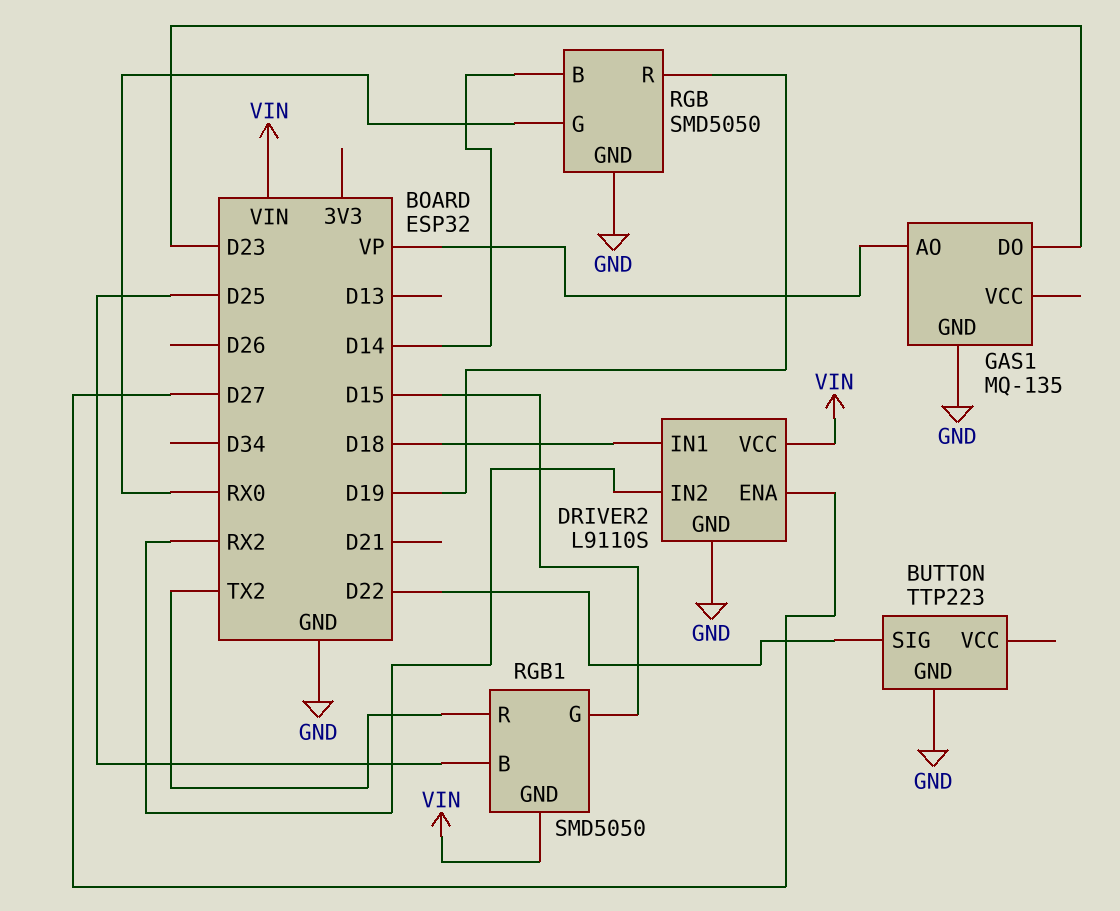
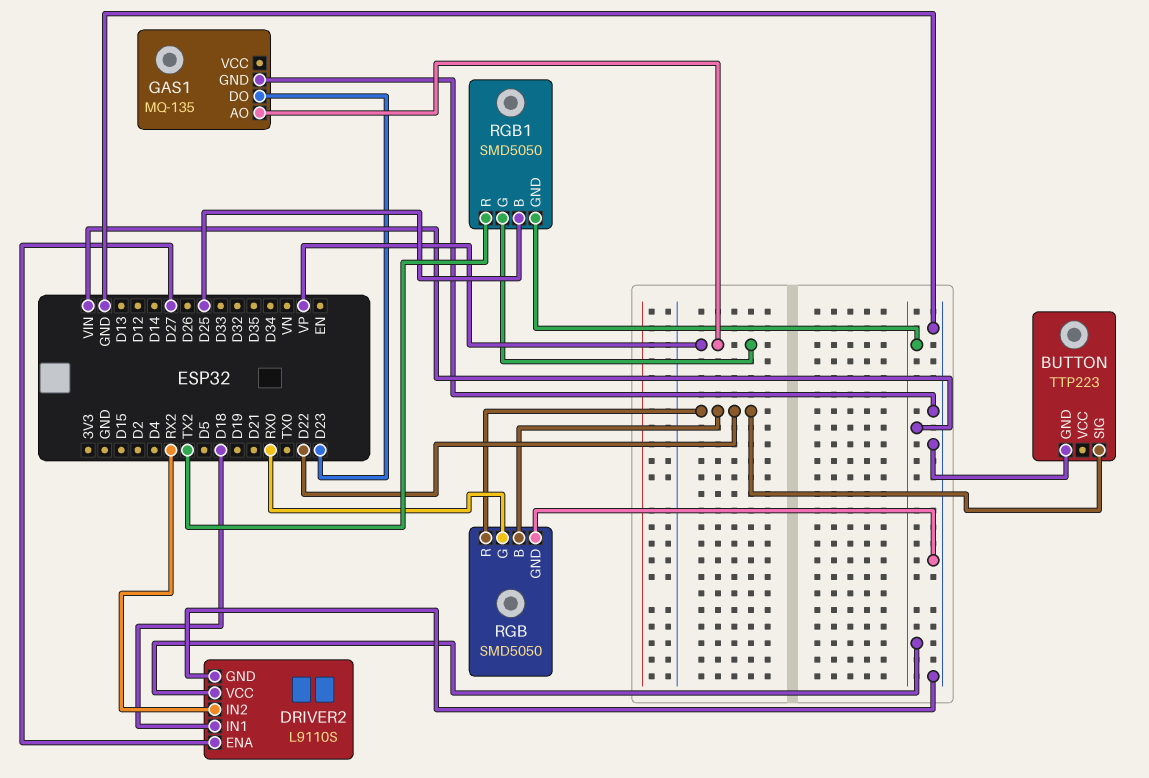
RGB pin B: D14 -> D22
RGB pin R: D19 -> D22
RGB1 pin G: D15 -> VP

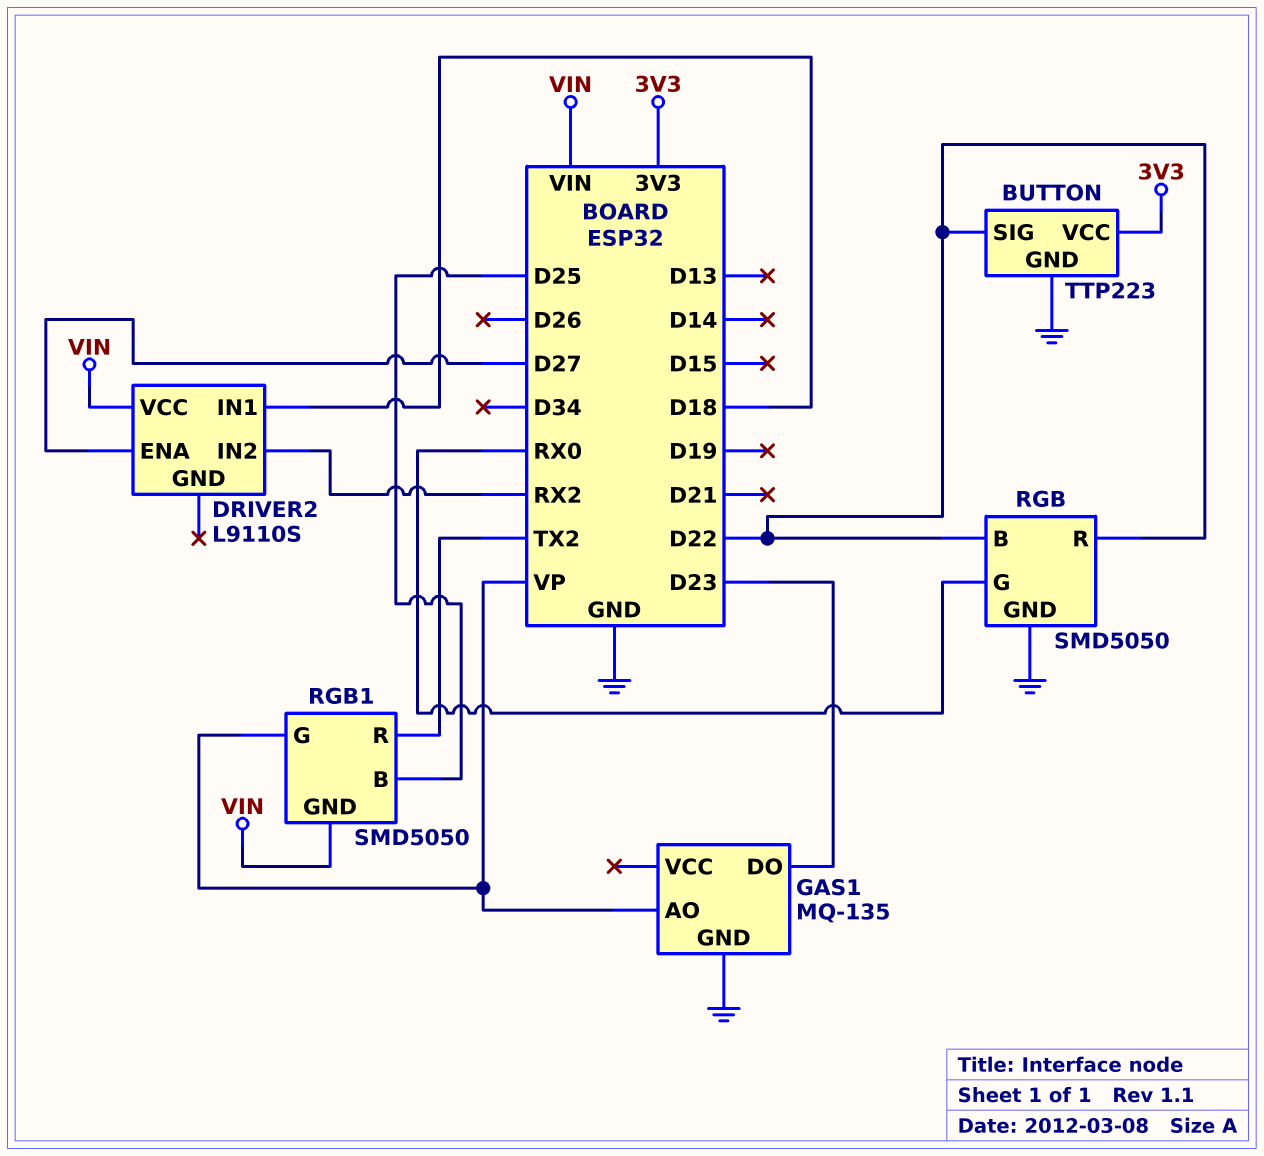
BUTTON pin VCC: none -> 3V3
DRIVER2 pin GND: GND -> none

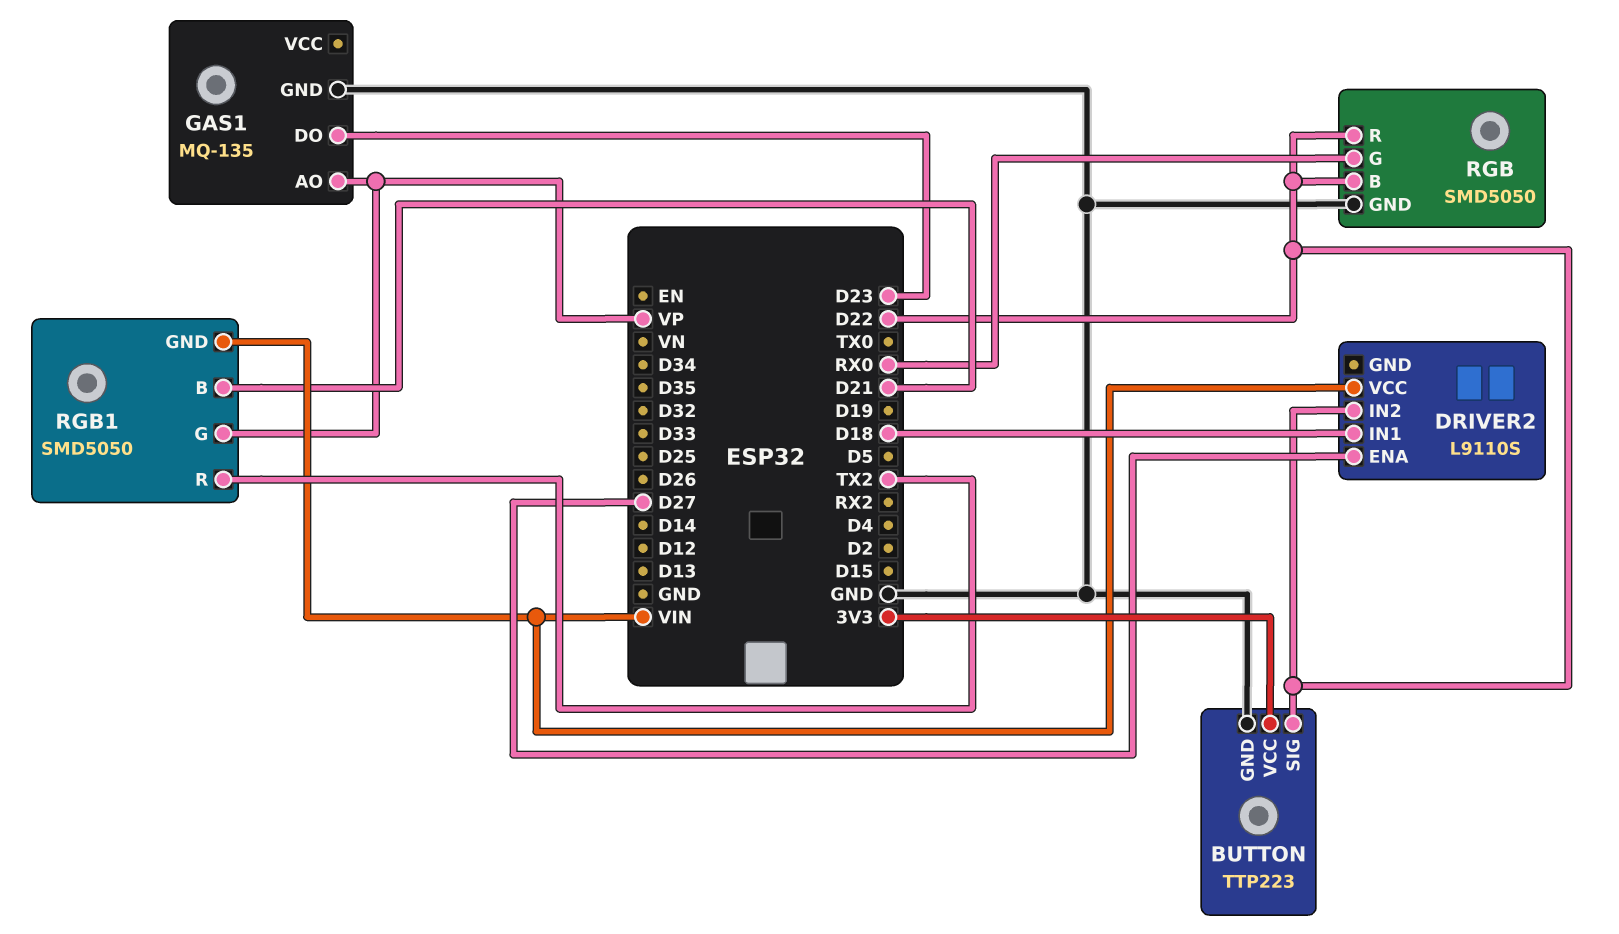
DRIVER2 pin IN2: RX2 -> D22
RGB1 pin B: D25 -> D21

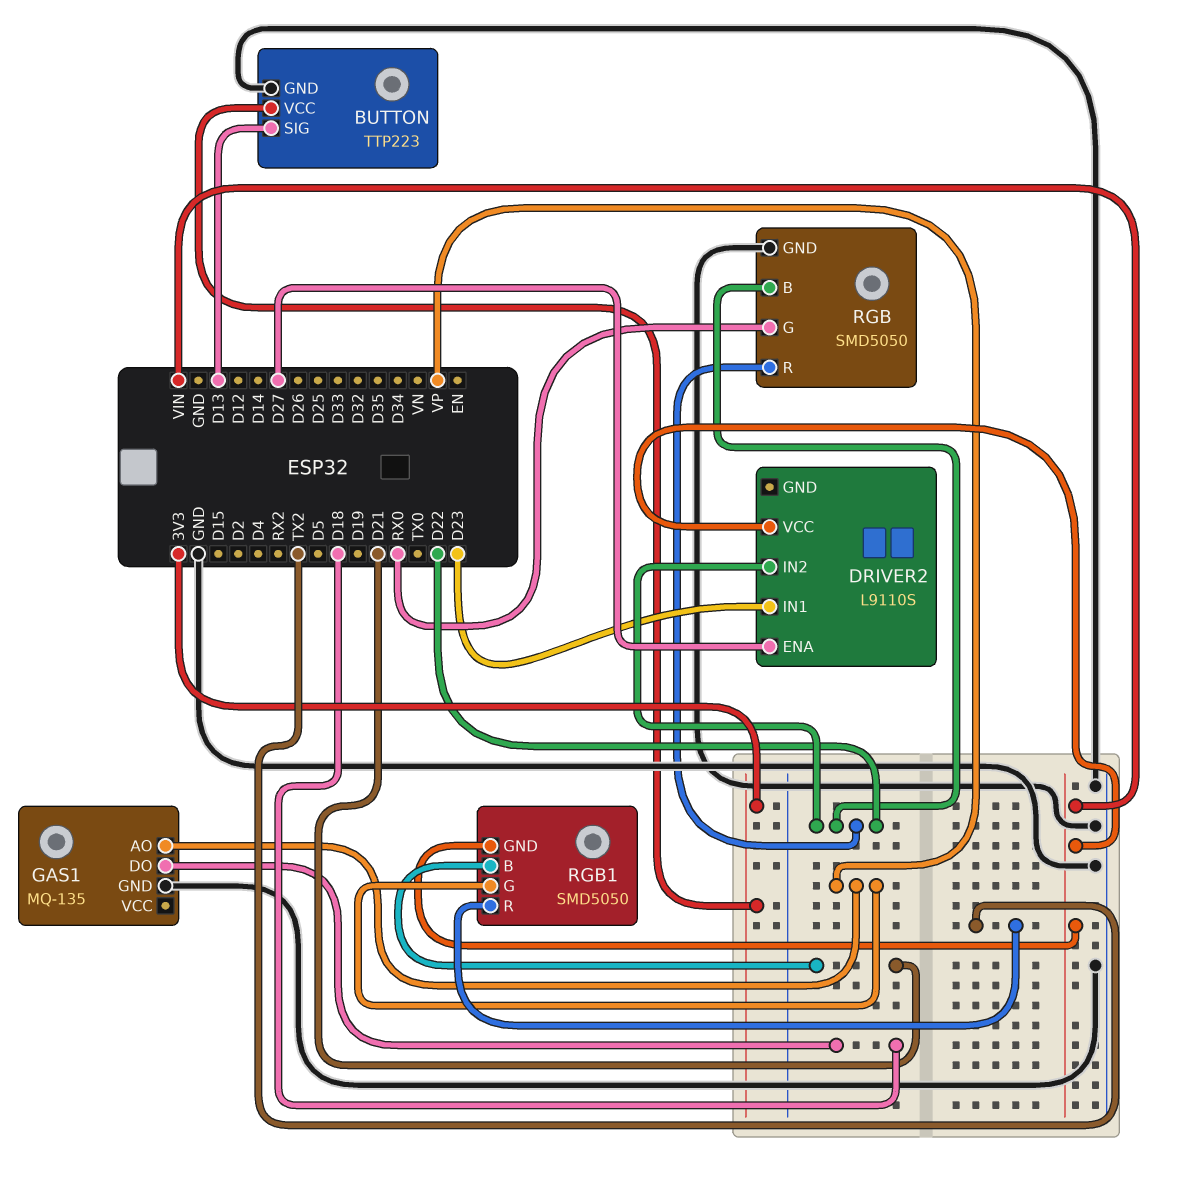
BUTTON pin SIG: D22 -> D13
DRIVER2 pin IN1: D18 -> D23
GAS1 pin DO: D23 -> D18

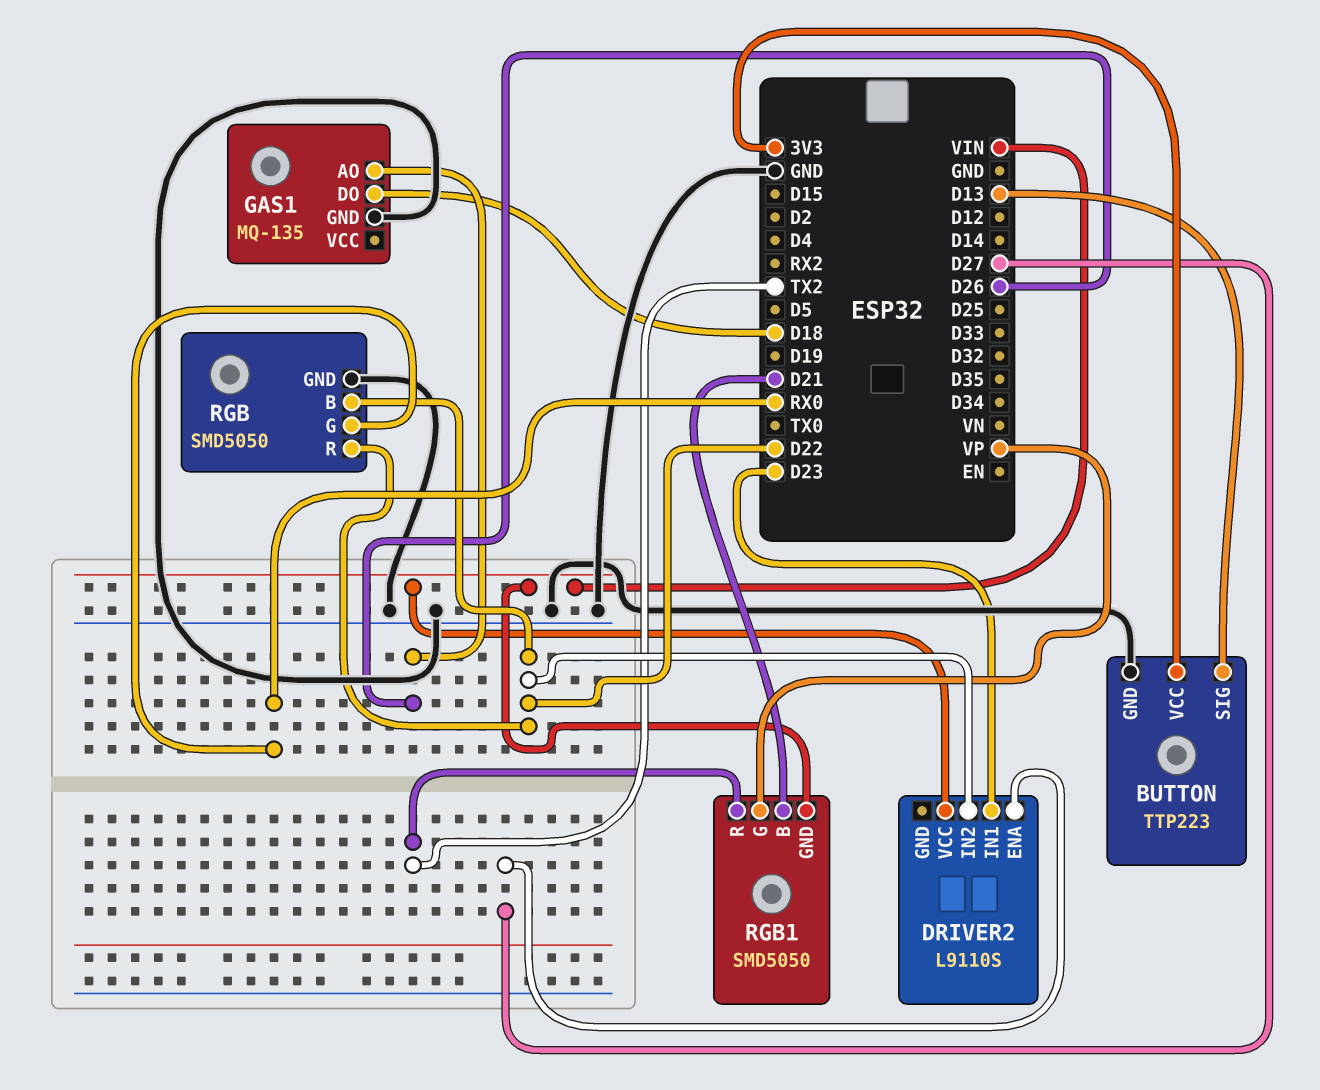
GAS1 pin AO: VP -> D26

